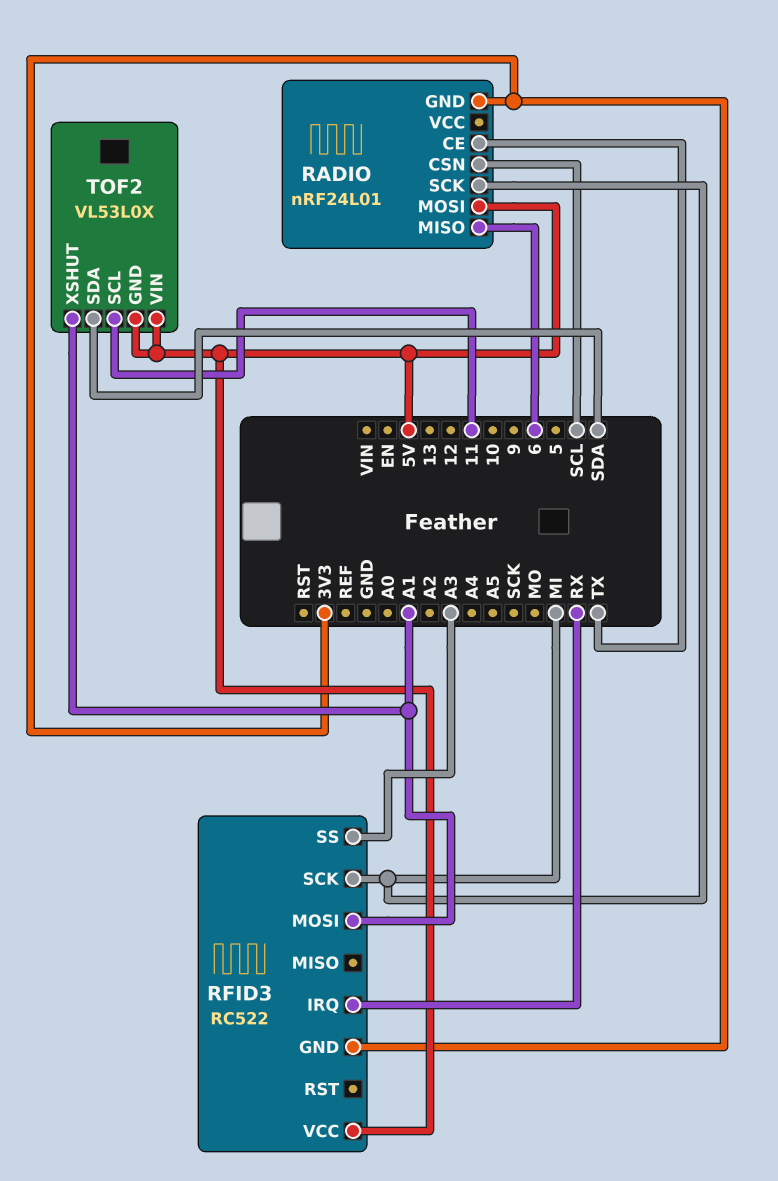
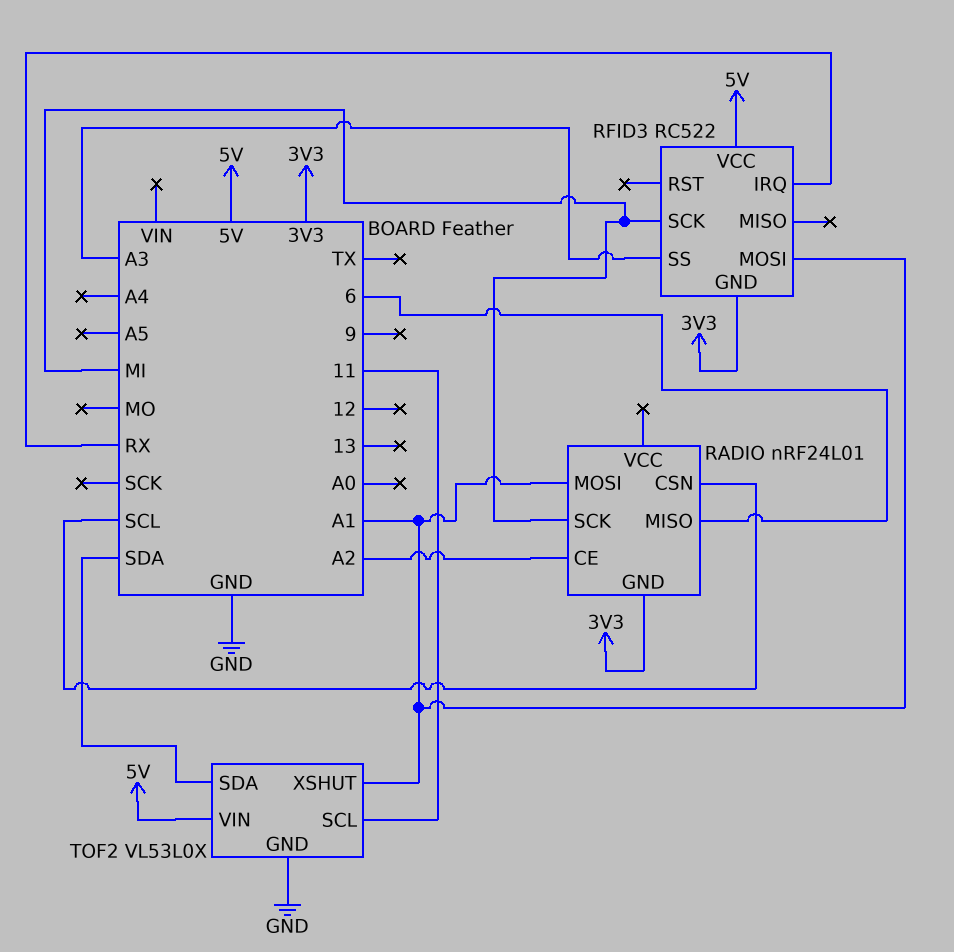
RADIO pin CE: TX -> A2
RADIO pin MOSI: 5V -> A1
TOF2 pin GND: 5V -> GND

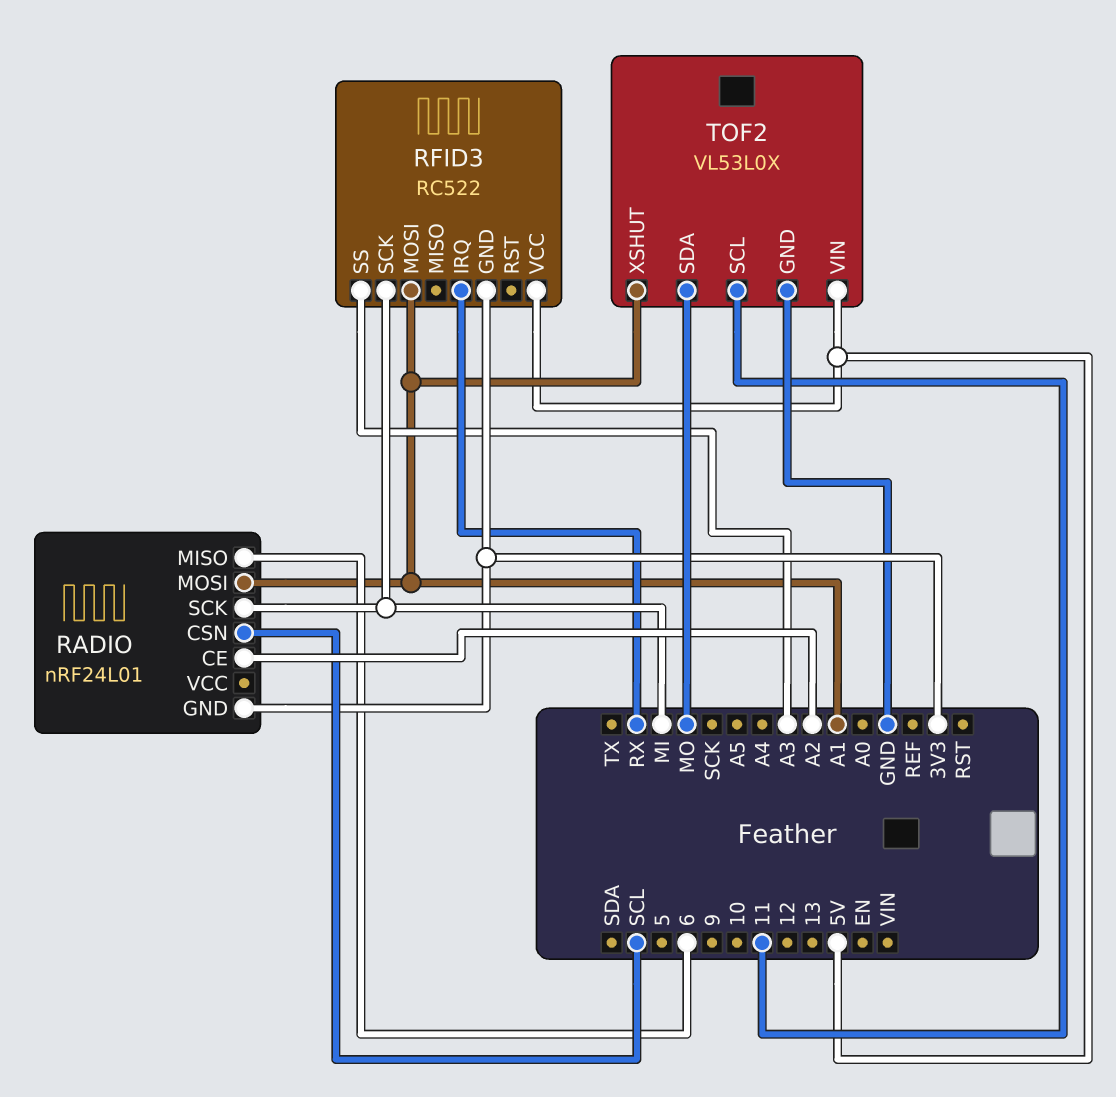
TOF2 pin SDA: SDA -> MO

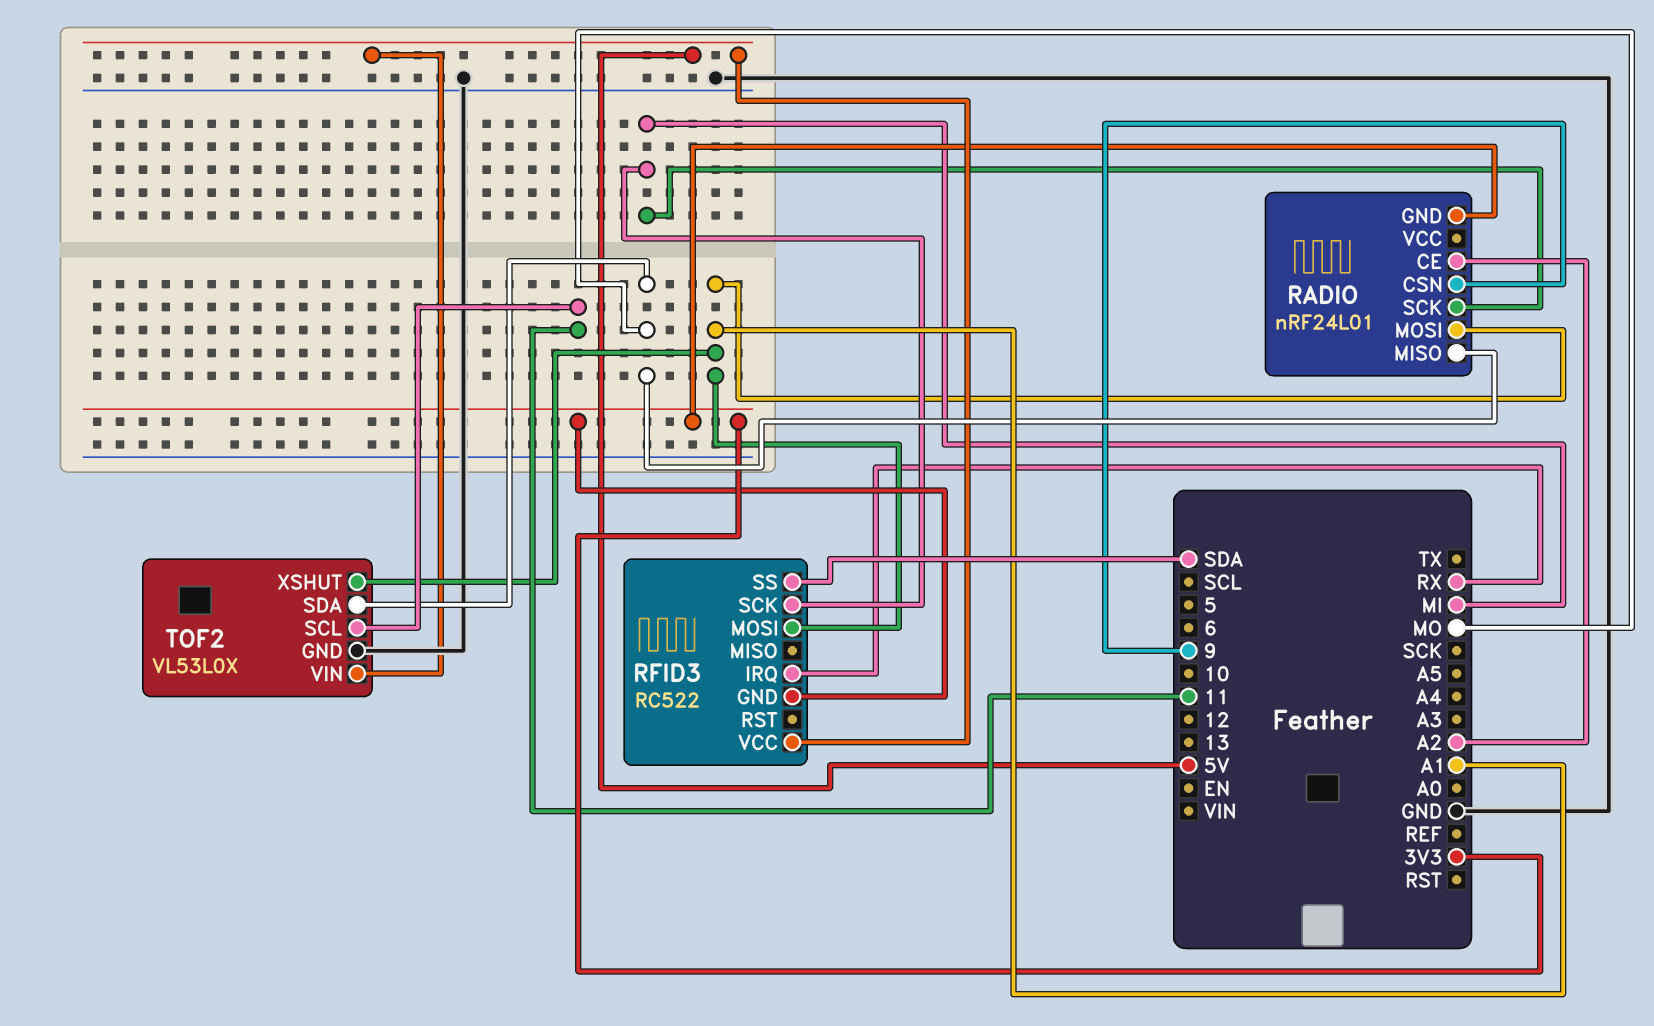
RADIO pin CSN: SCL -> 9
RADIO pin MISO: 6 -> MO
RFID3 pin SS: A3 -> SDA

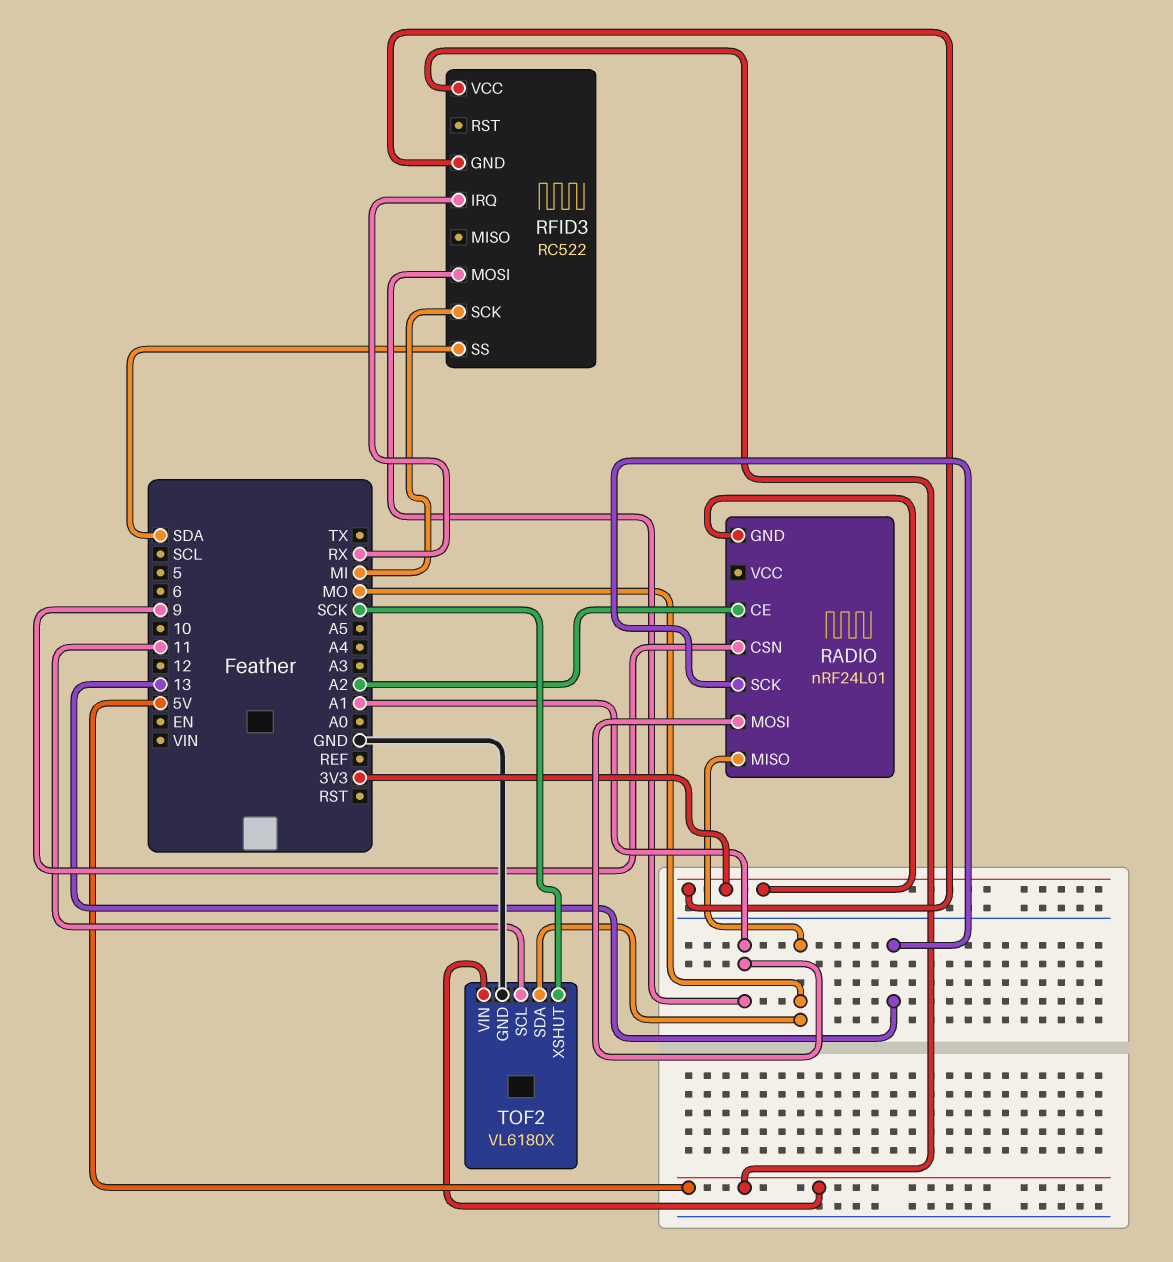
RADIO pin SCK: MI -> 13
TOF2: VL53L0X -> VL6180X
TOF2 pin XSHUT: A1 -> SCK

